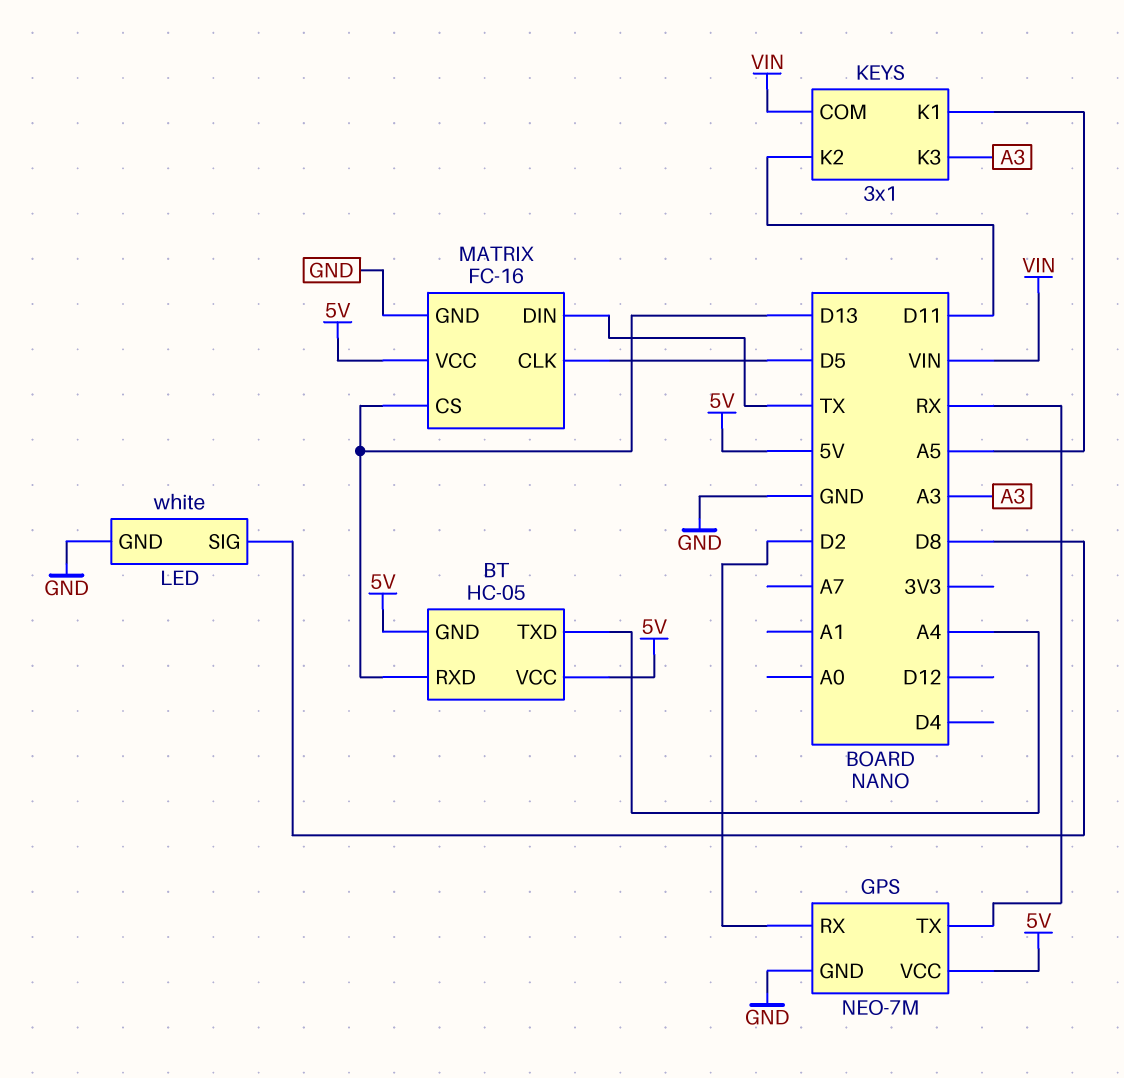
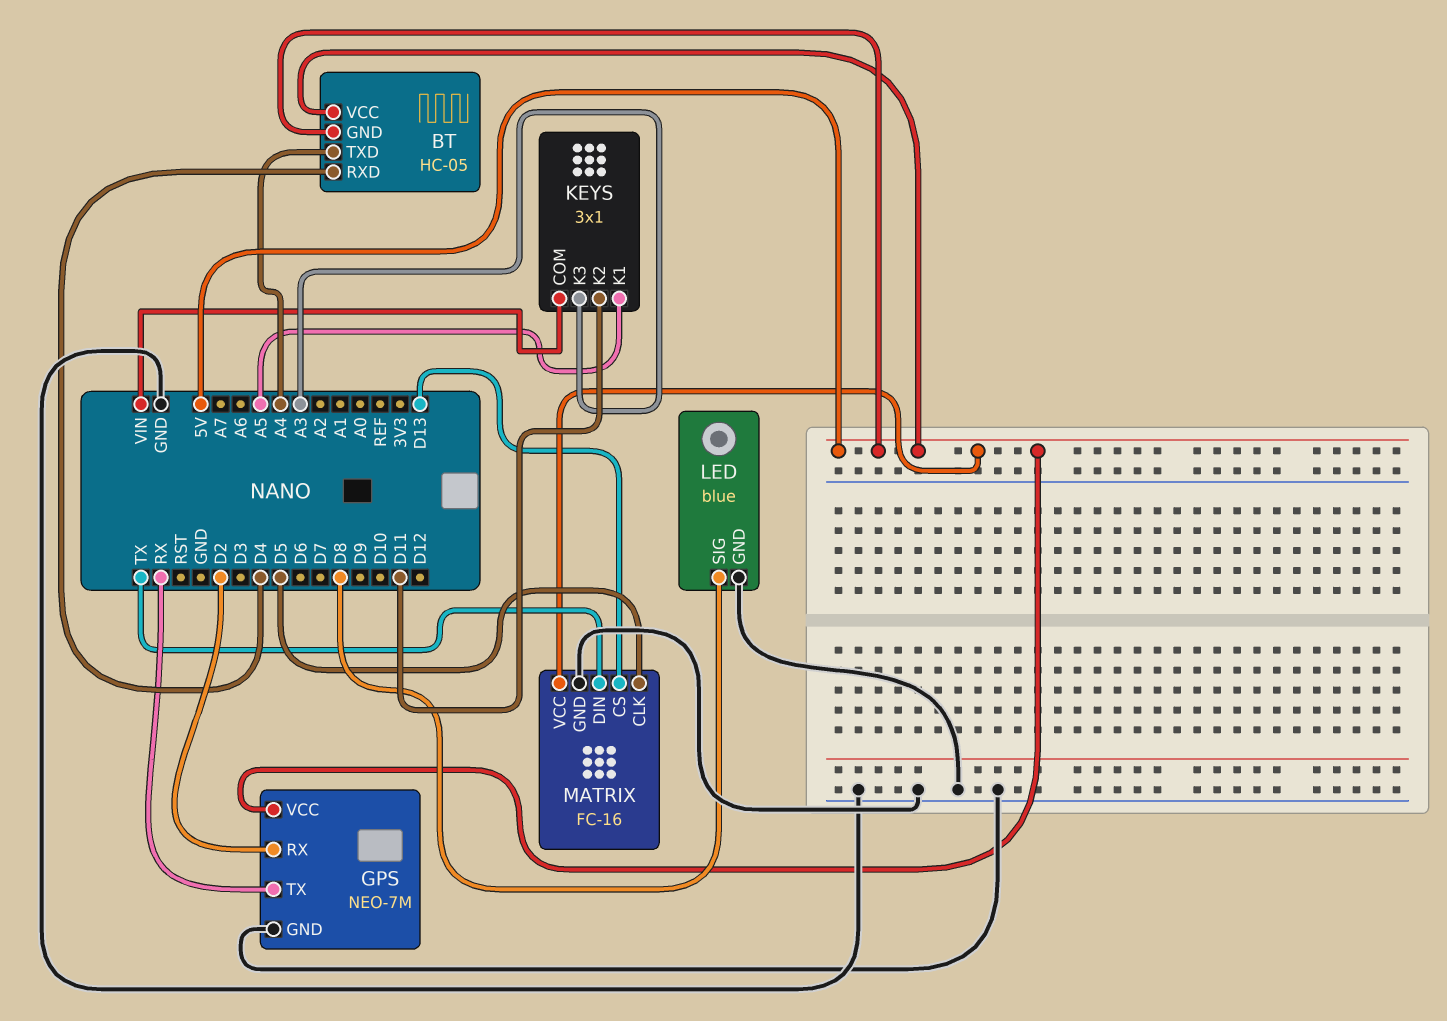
BT pin RXD: D13 -> D4
LED: white -> blue

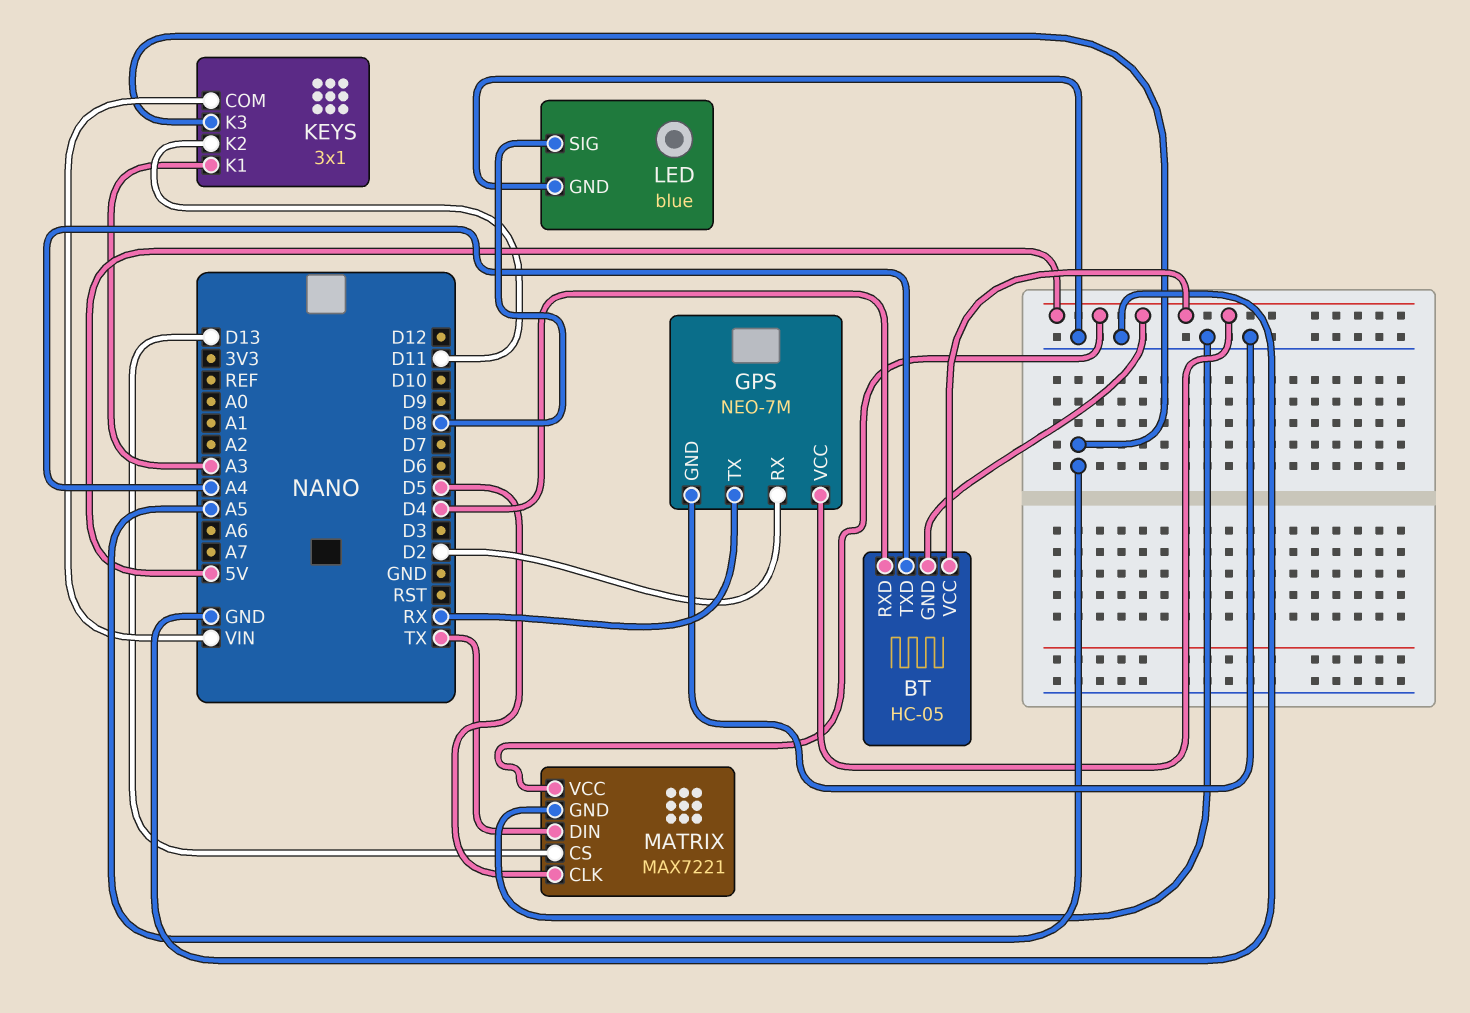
KEYS pin K1: A5 -> A3
KEYS pin K3: A3 -> A5
MATRIX: FC-16 -> MAX7221

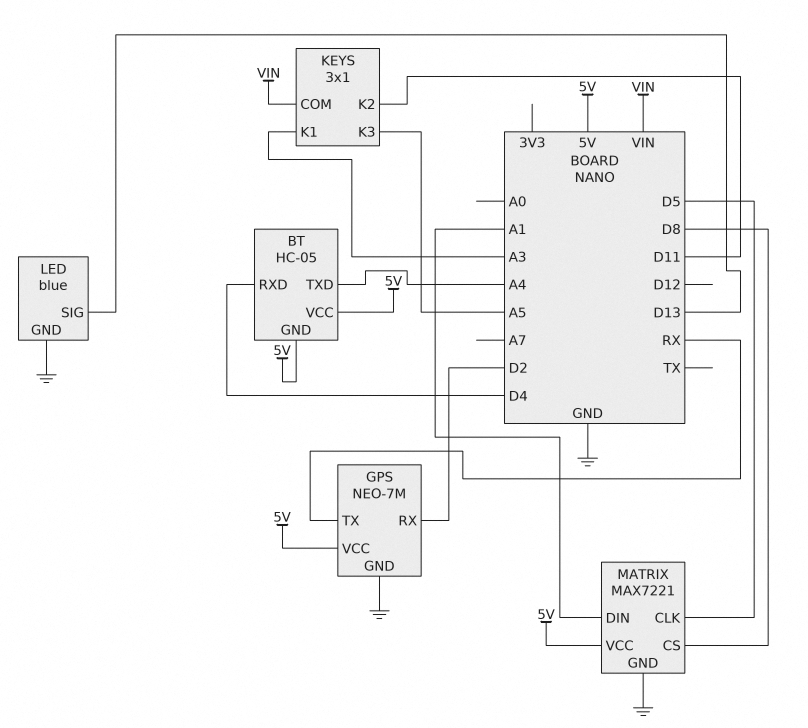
LED pin SIG: D8 -> D13
MATRIX pin CS: D13 -> D8
MATRIX pin DIN: TX -> A1

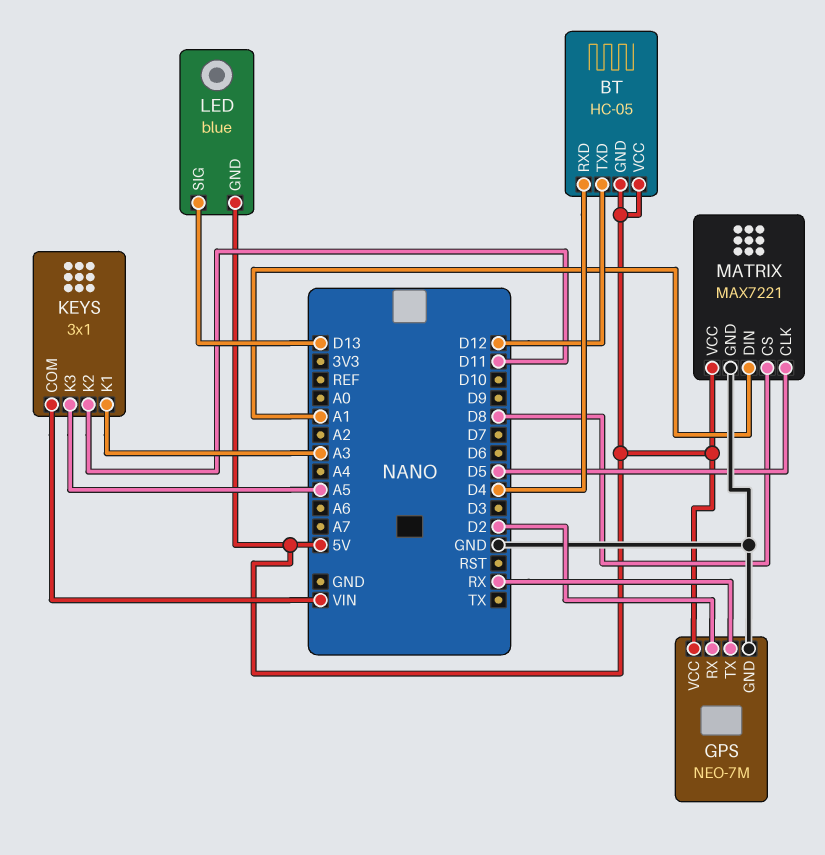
BT pin TXD: A4 -> D12
LED pin GND: GND -> 5V

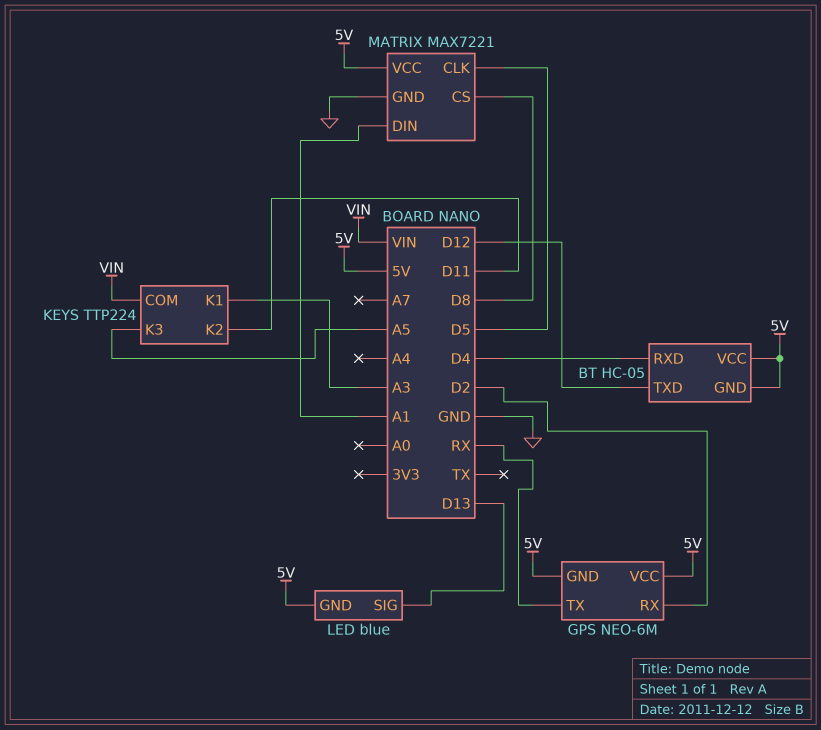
GPS: NEO-7M -> NEO-6M
GPS pin GND: GND -> 5V
KEYS: 3x1 -> TTP224

